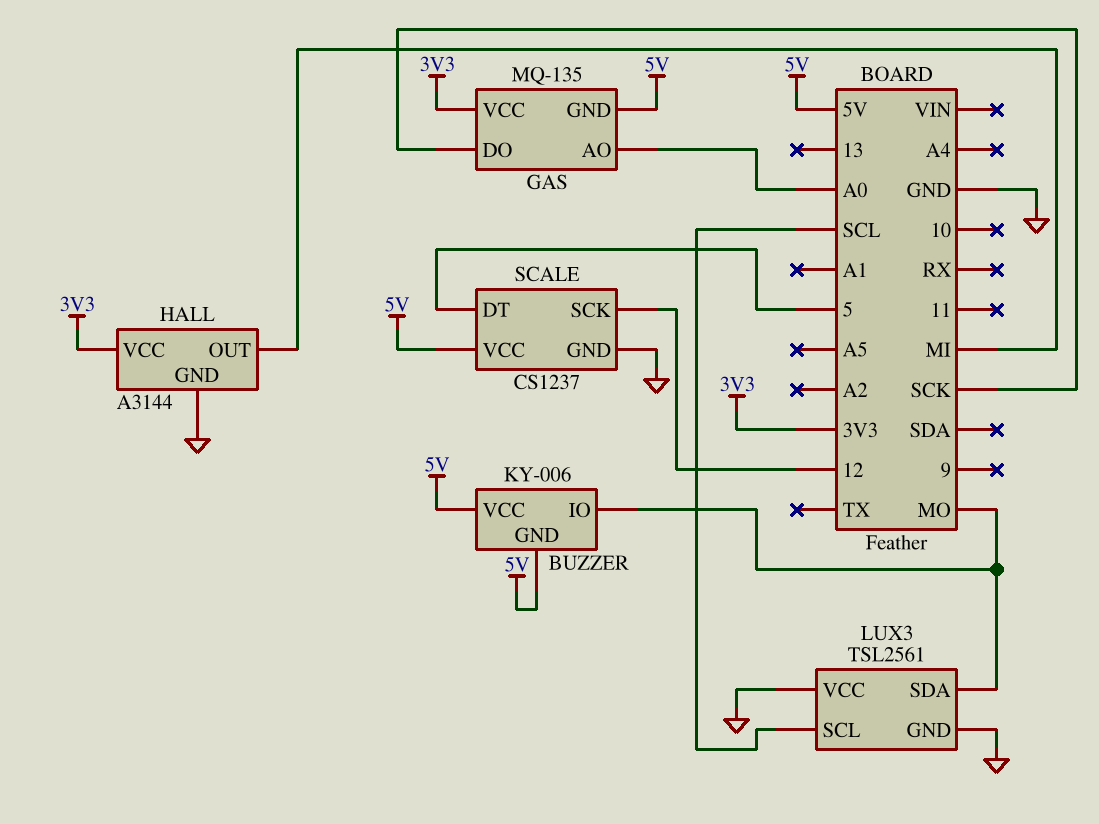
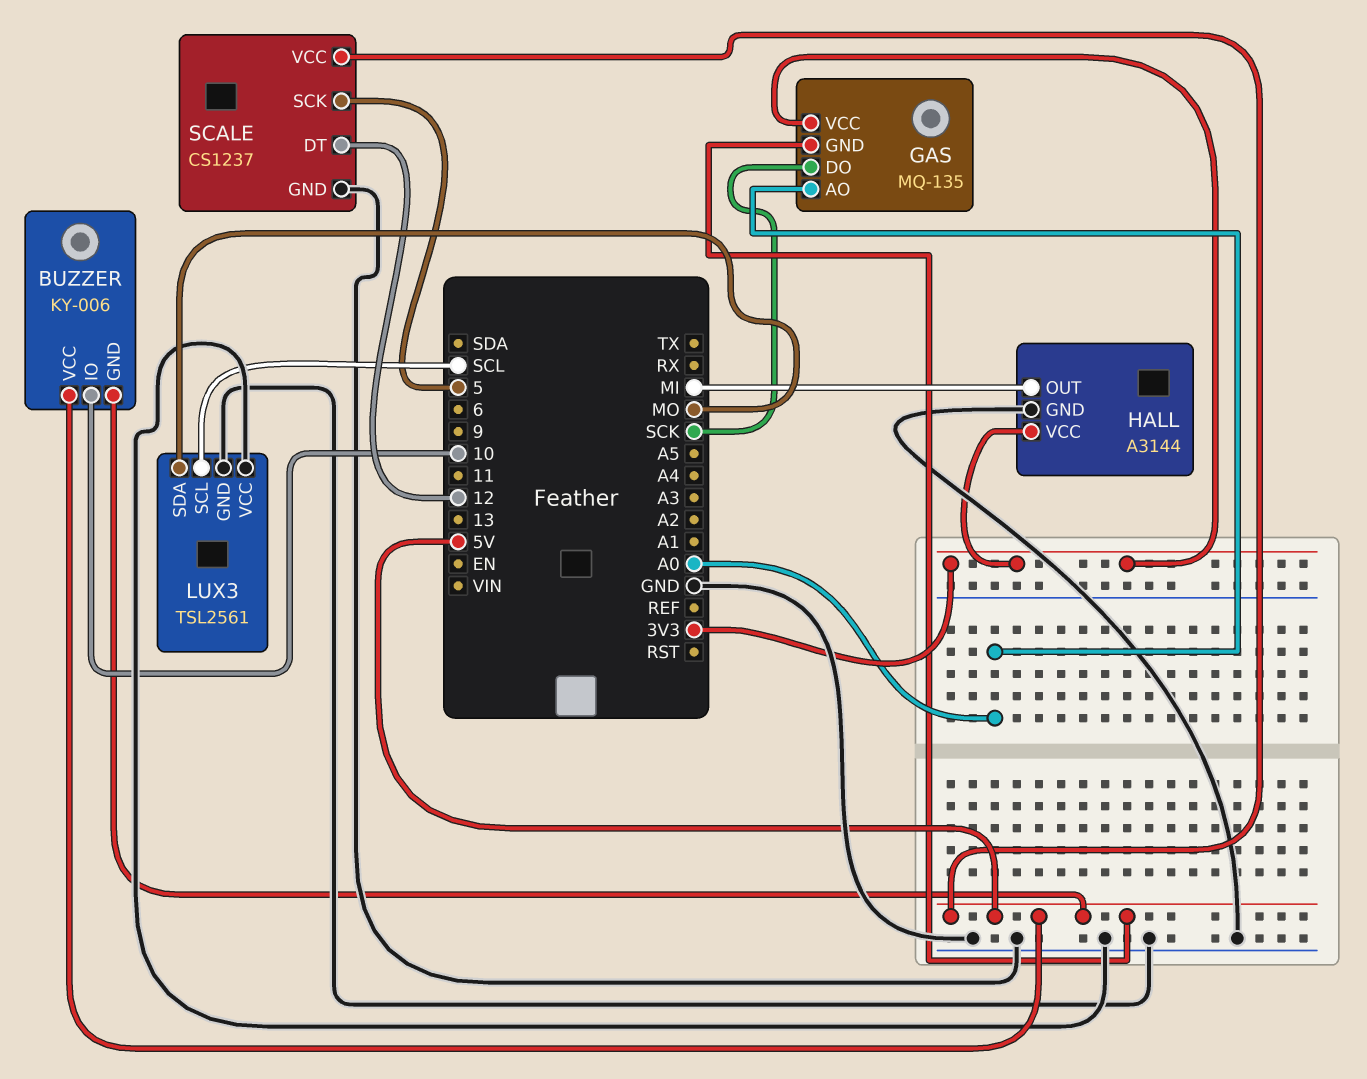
BUZZER pin IO: MO -> 10
SCALE pin DT: 5 -> 12
SCALE pin SCK: 12 -> 5

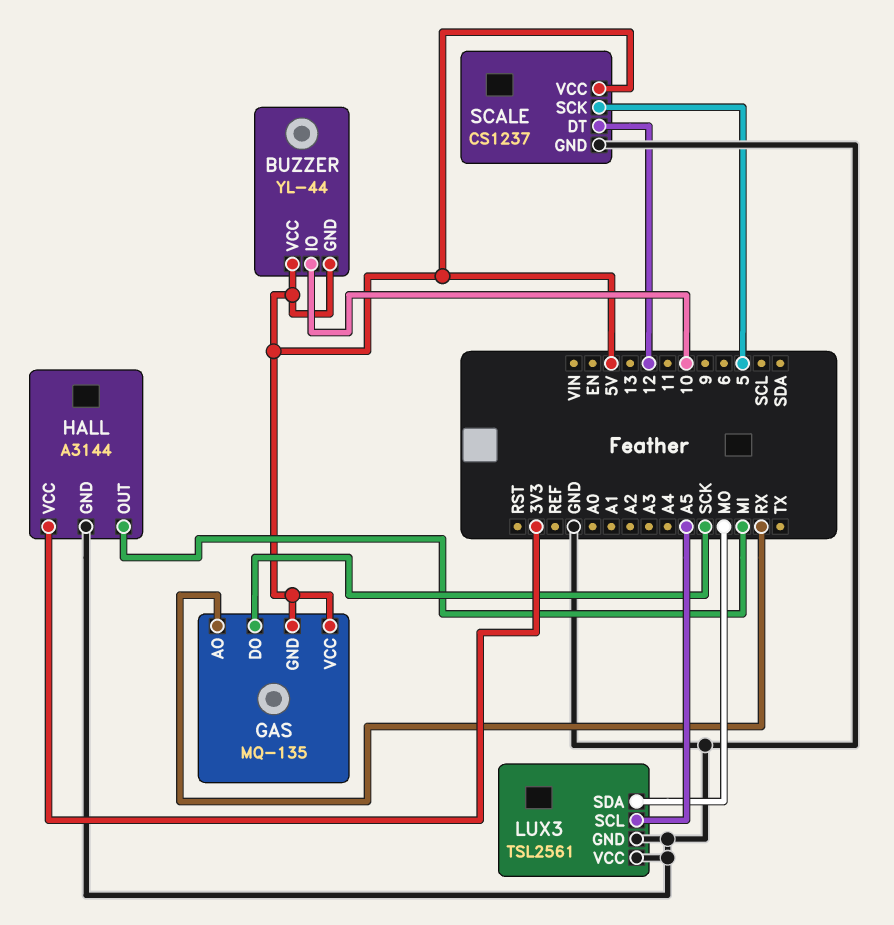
BUZZER: KY-006 -> YL-44
GAS pin AO: A0 -> RX
GAS pin VCC: 3V3 -> 5V
LUX3 pin SCL: SCL -> A5

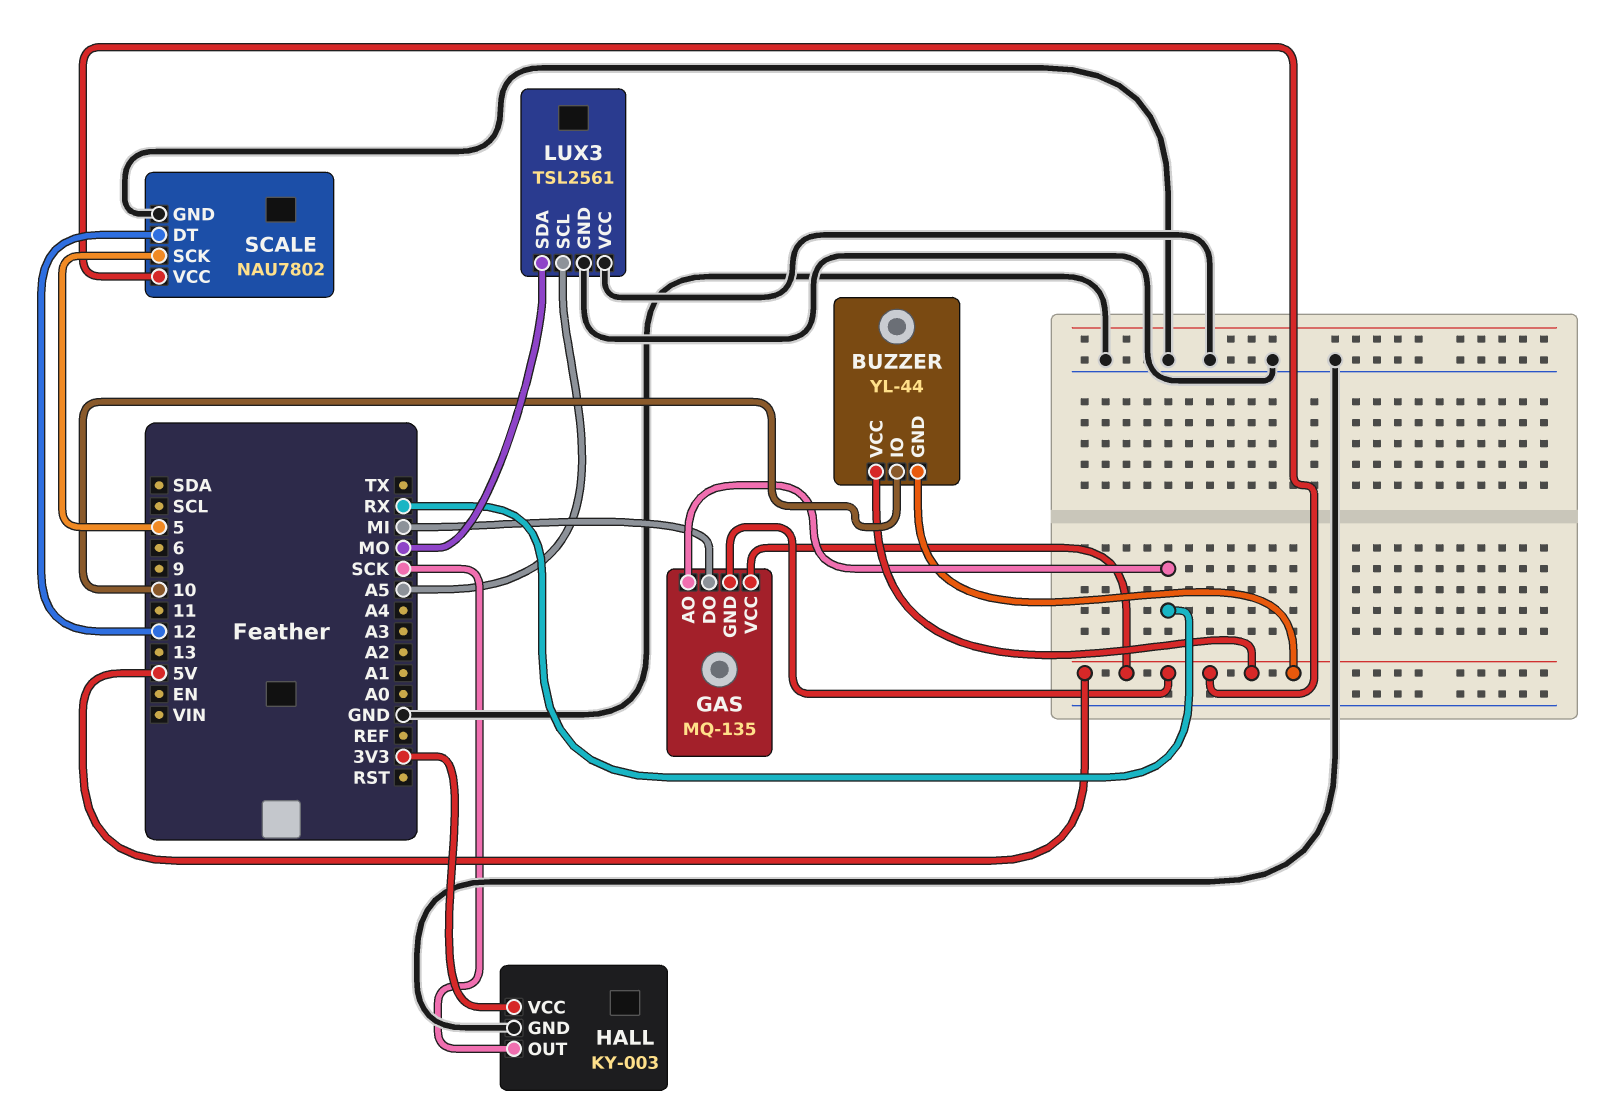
GAS pin DO: SCK -> MI
HALL: A3144 -> KY-003
HALL pin OUT: MI -> SCK
SCALE: CS1237 -> NAU7802

